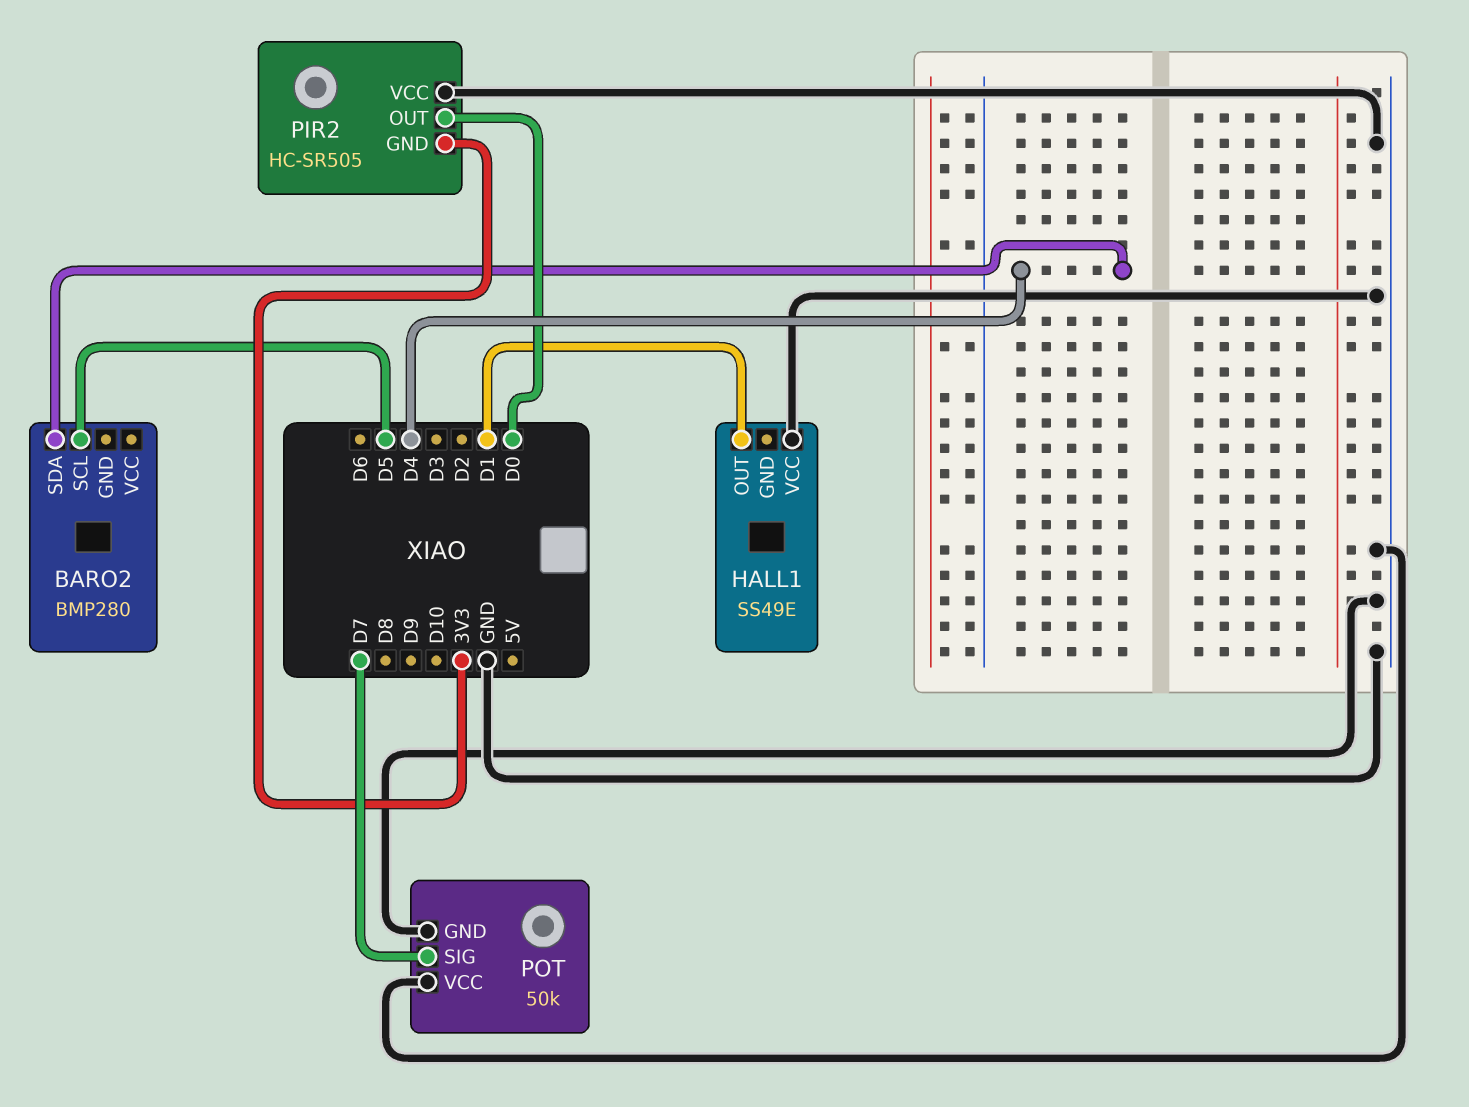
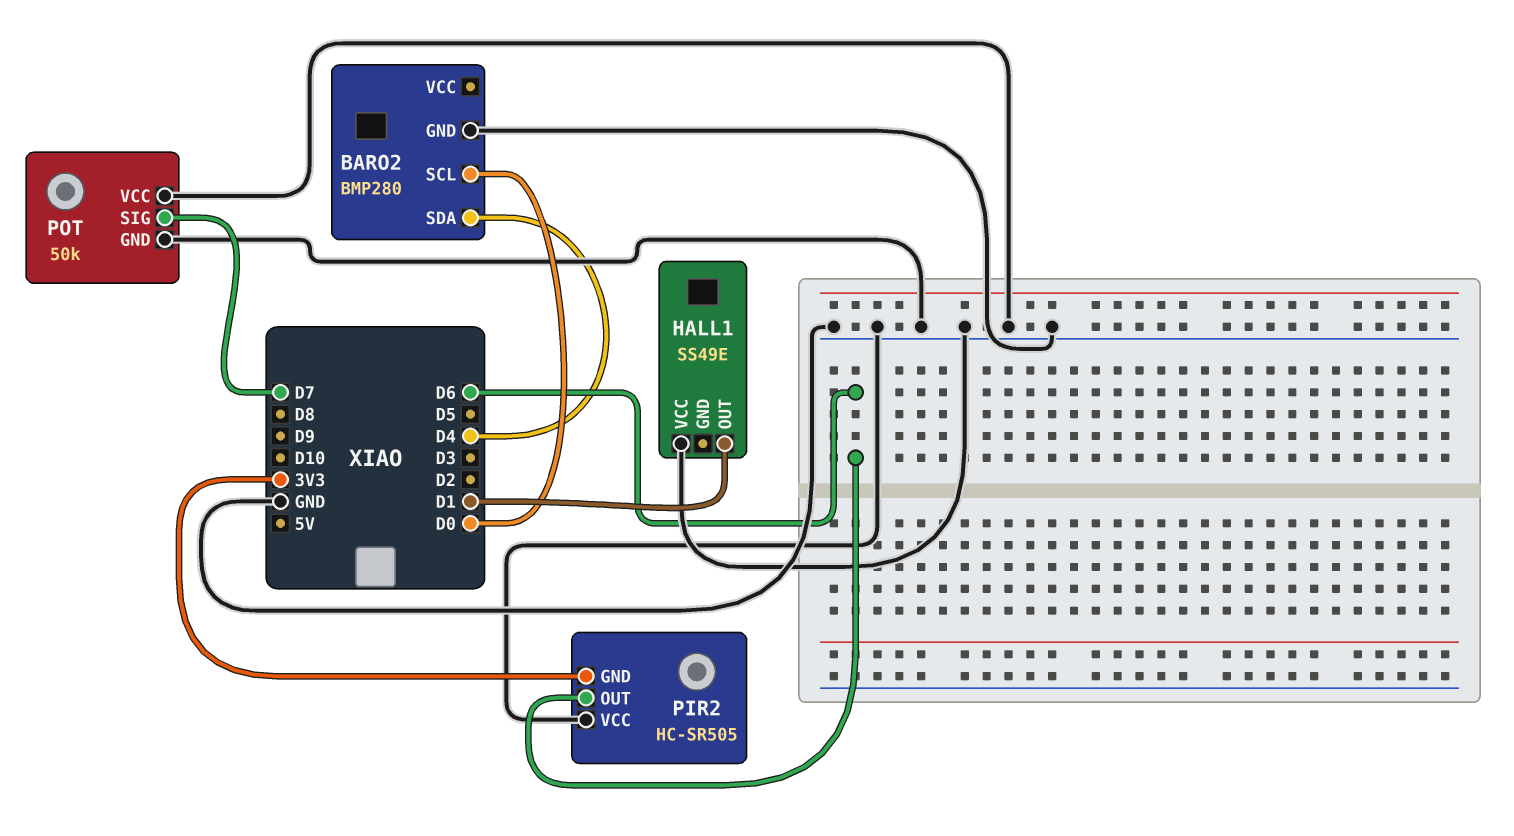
BARO2 pin GND: none -> GND
BARO2 pin SCL: D5 -> D0
PIR2 pin OUT: D0 -> D6

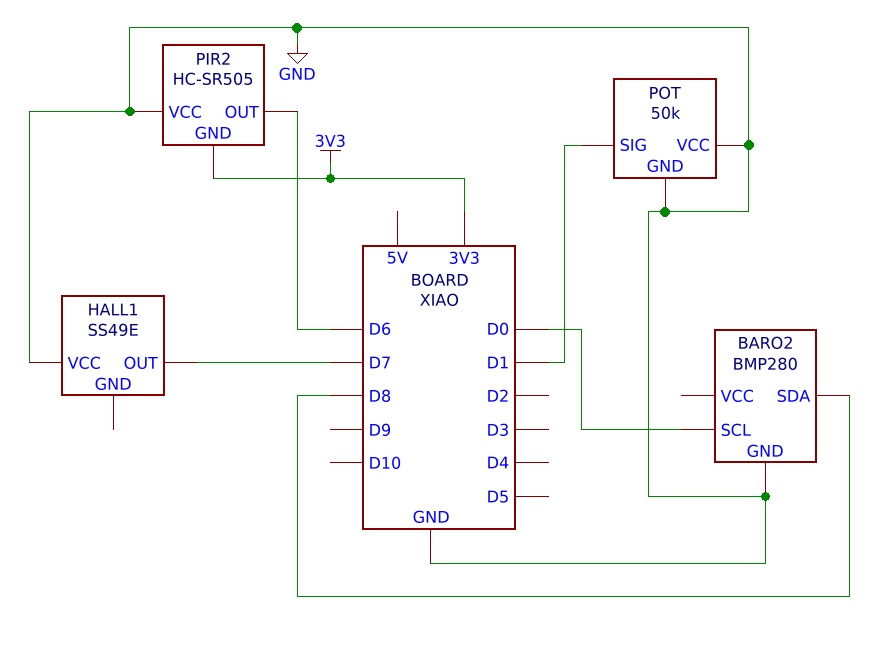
BARO2 pin SDA: D4 -> D8
HALL1 pin OUT: D1 -> D7
POT pin SIG: D7 -> D1

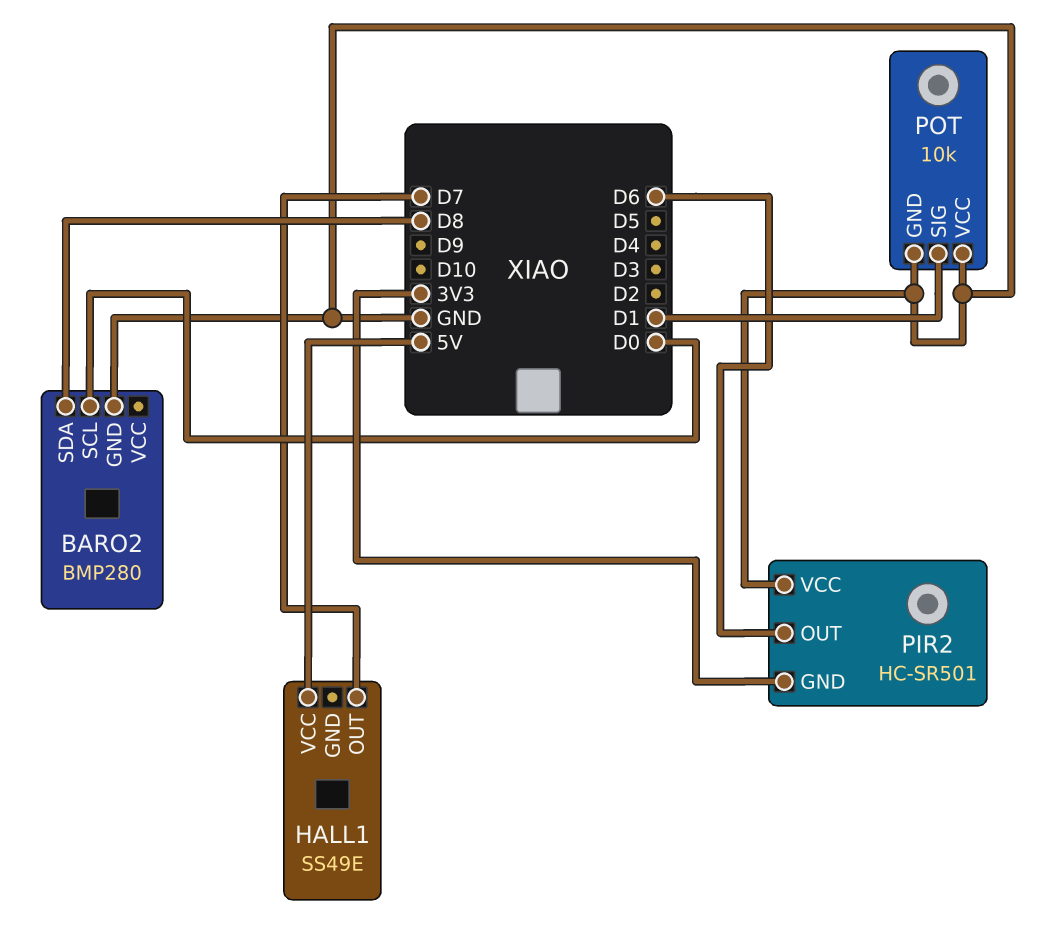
HALL1 pin VCC: GND -> 5V
PIR2: HC-SR505 -> HC-SR501
POT: 50k -> 10k

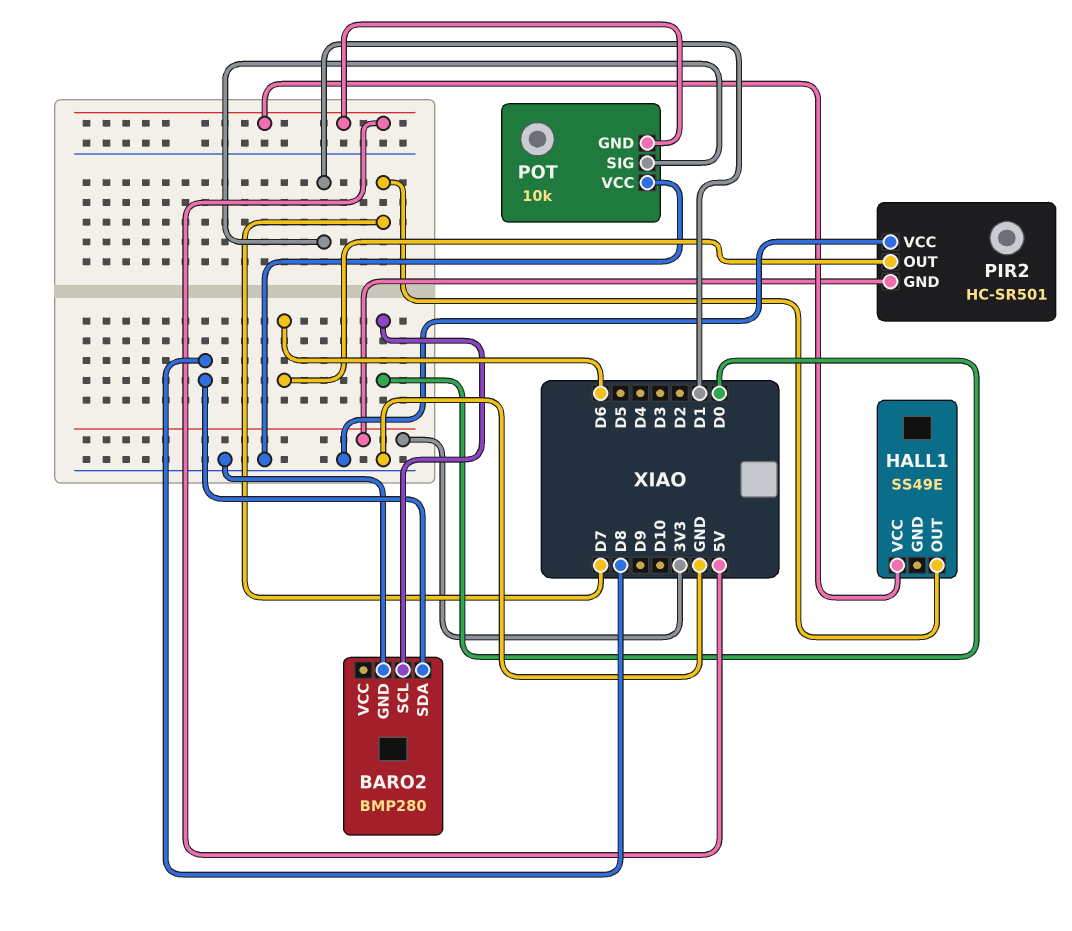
POT pin GND: GND -> 5V

